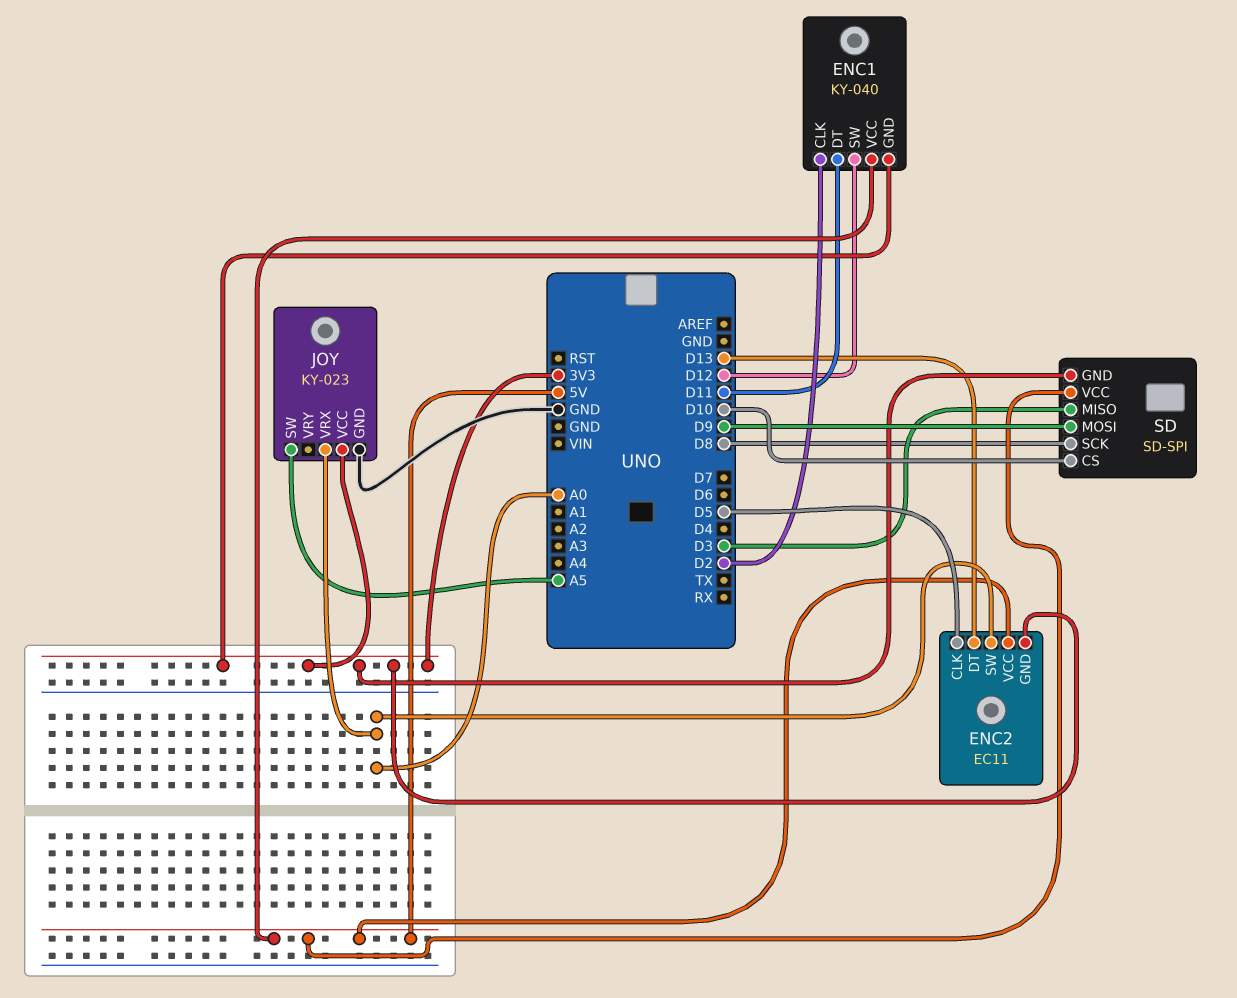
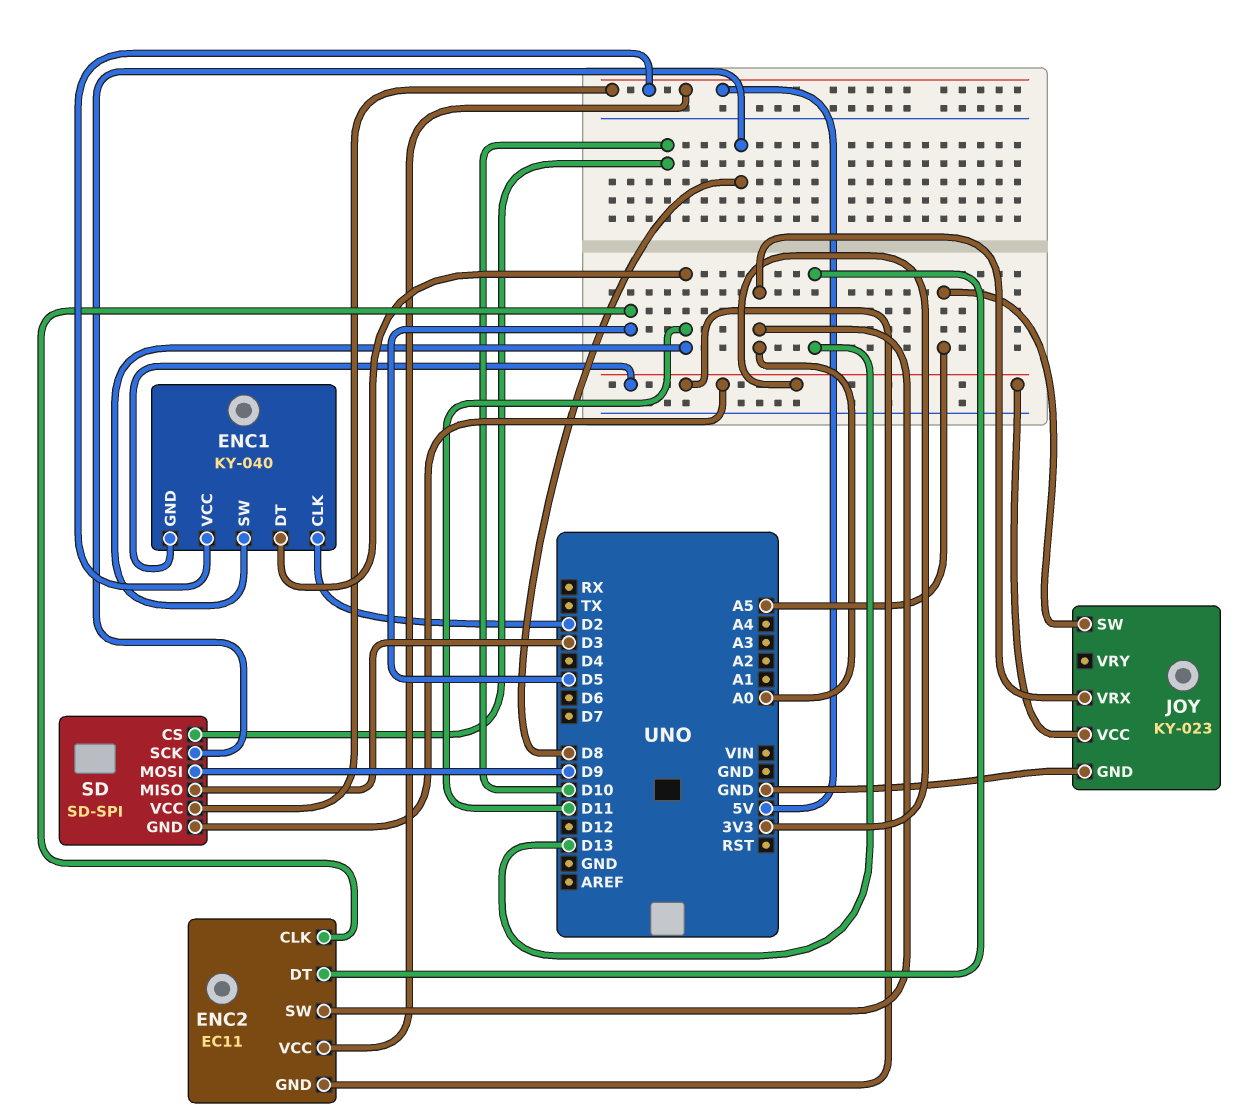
ENC1 pin SW: D12 -> D11

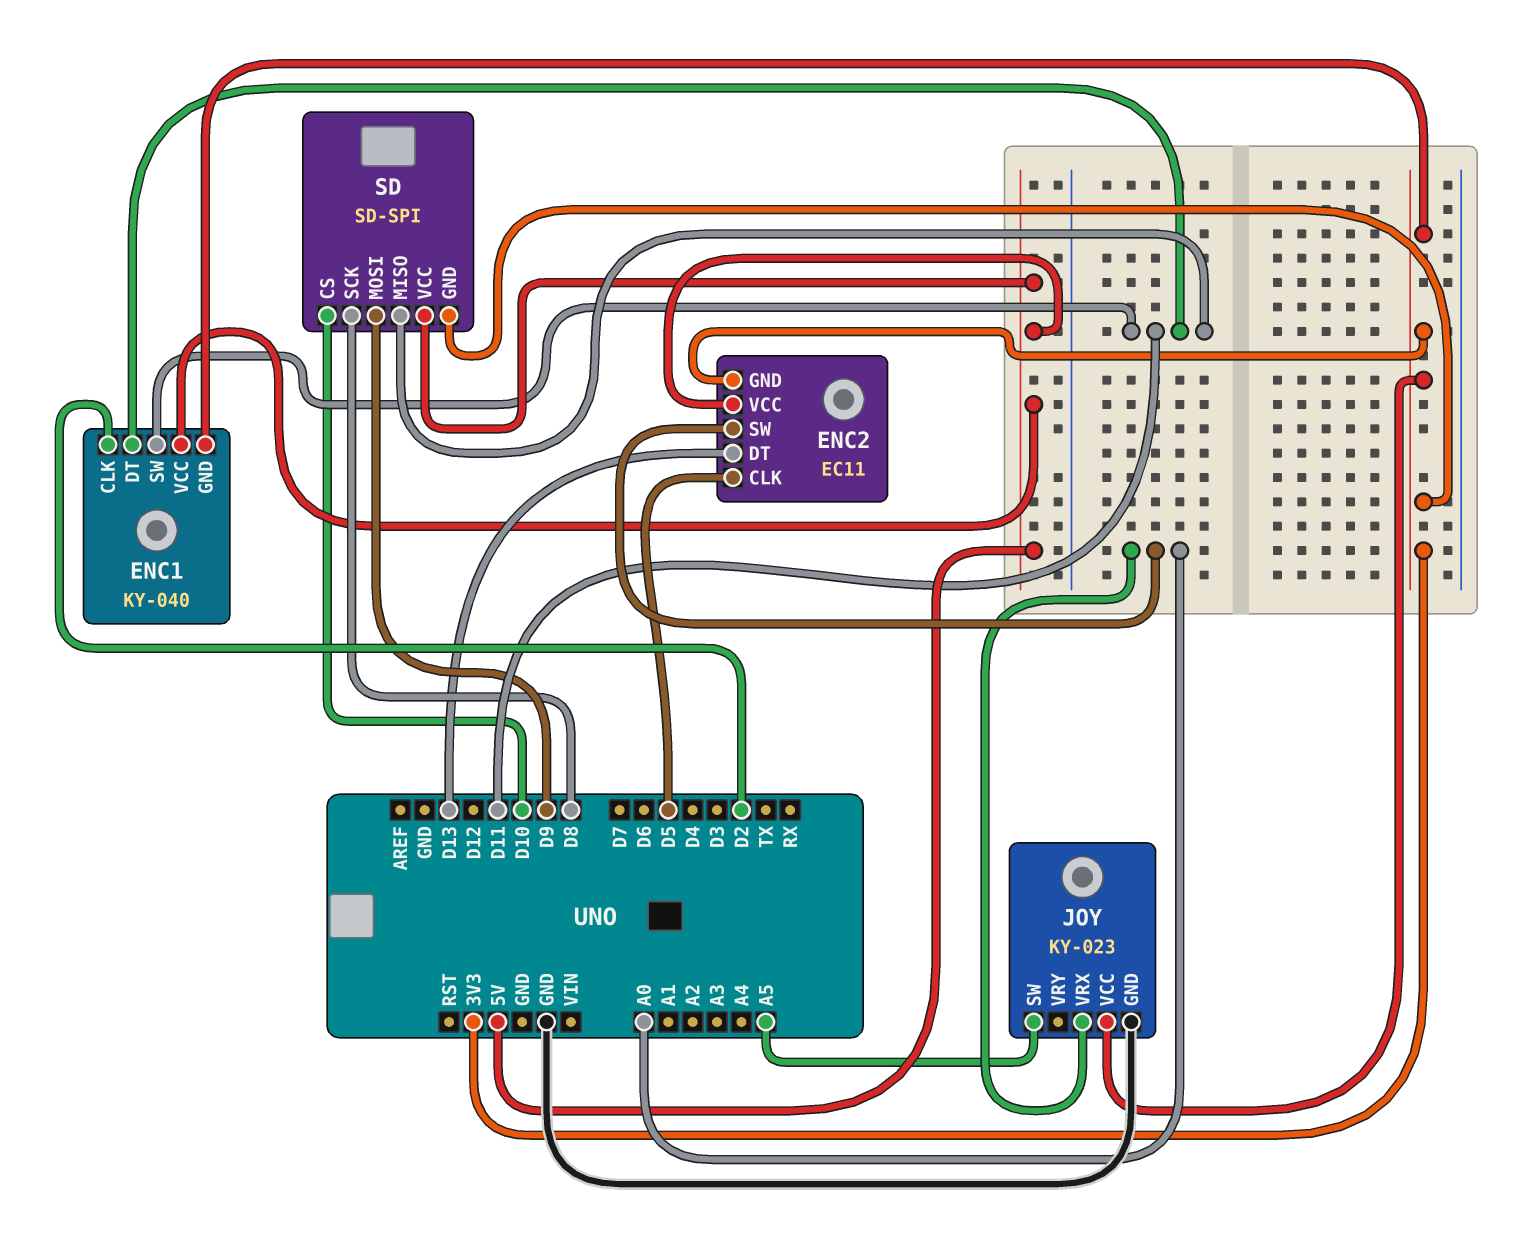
SD pin MISO: D3 -> D11

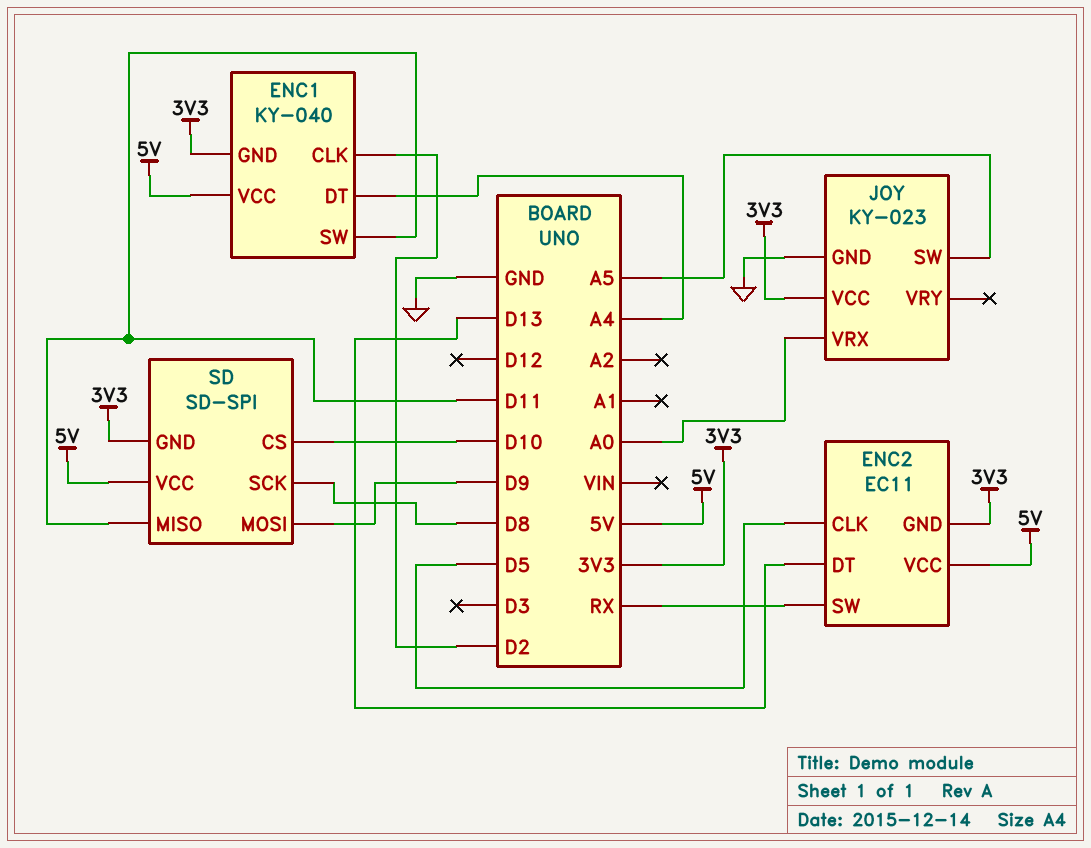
ENC1 pin DT: D11 -> A4
ENC2 pin SW: A0 -> RX

